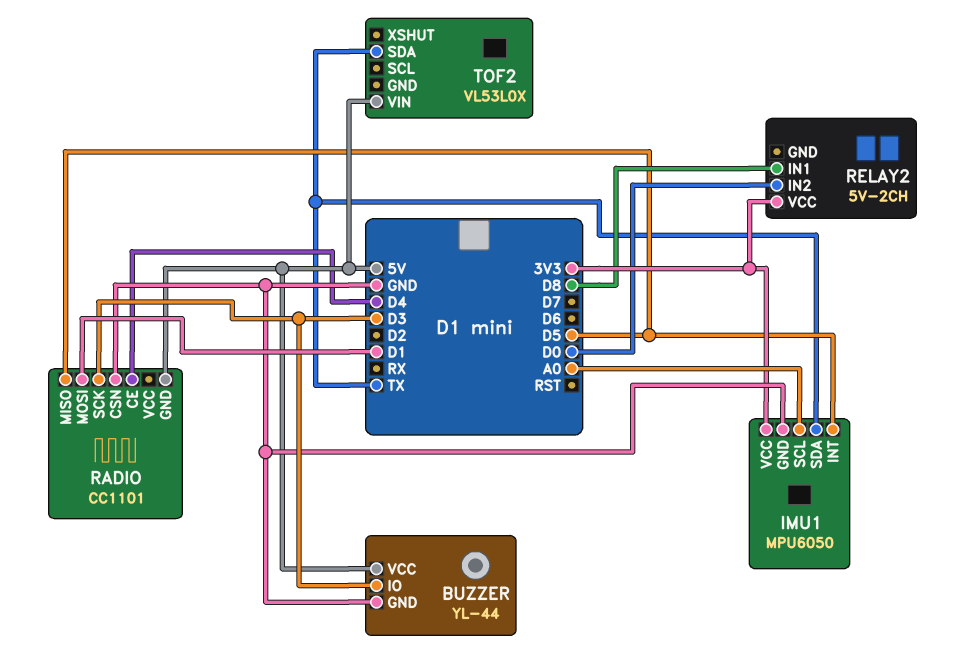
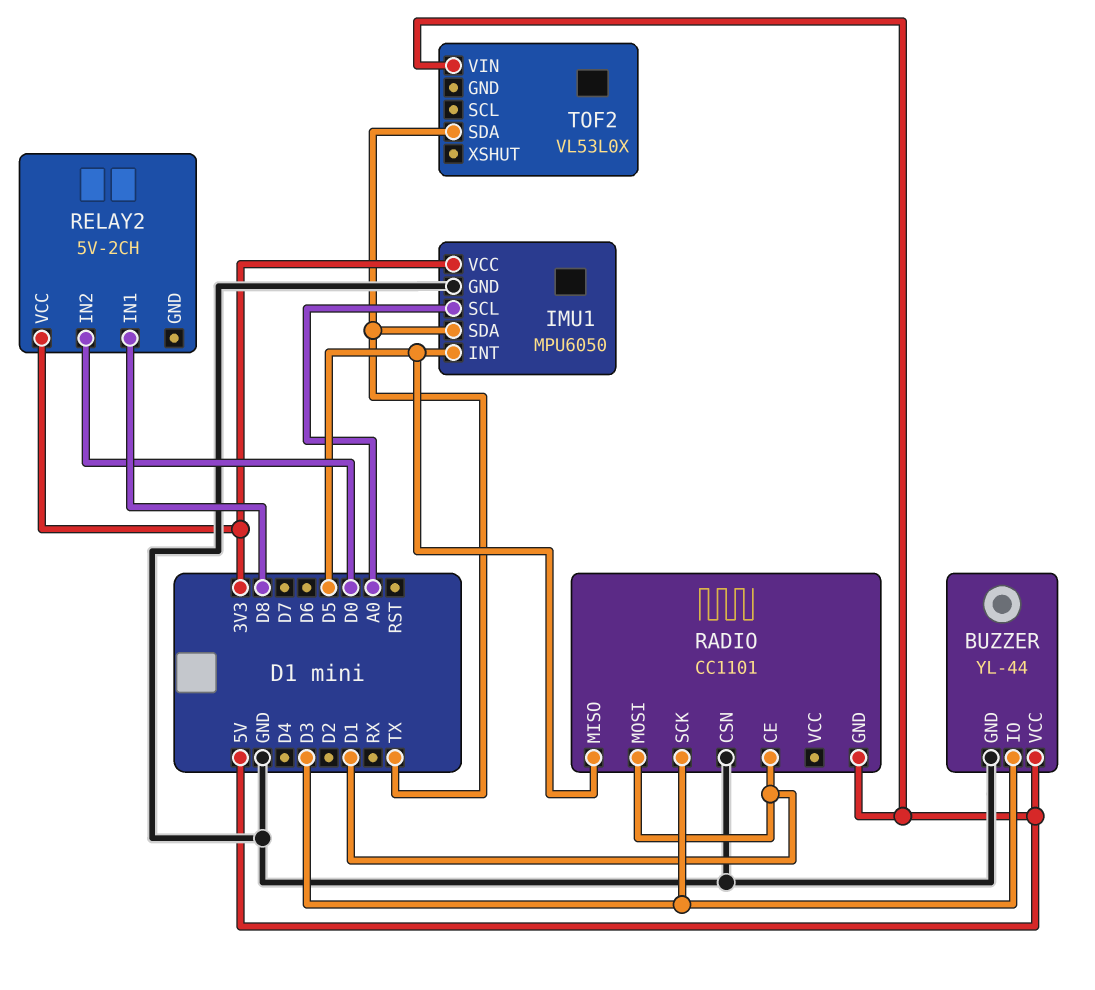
RADIO pin CE: D4 -> D1

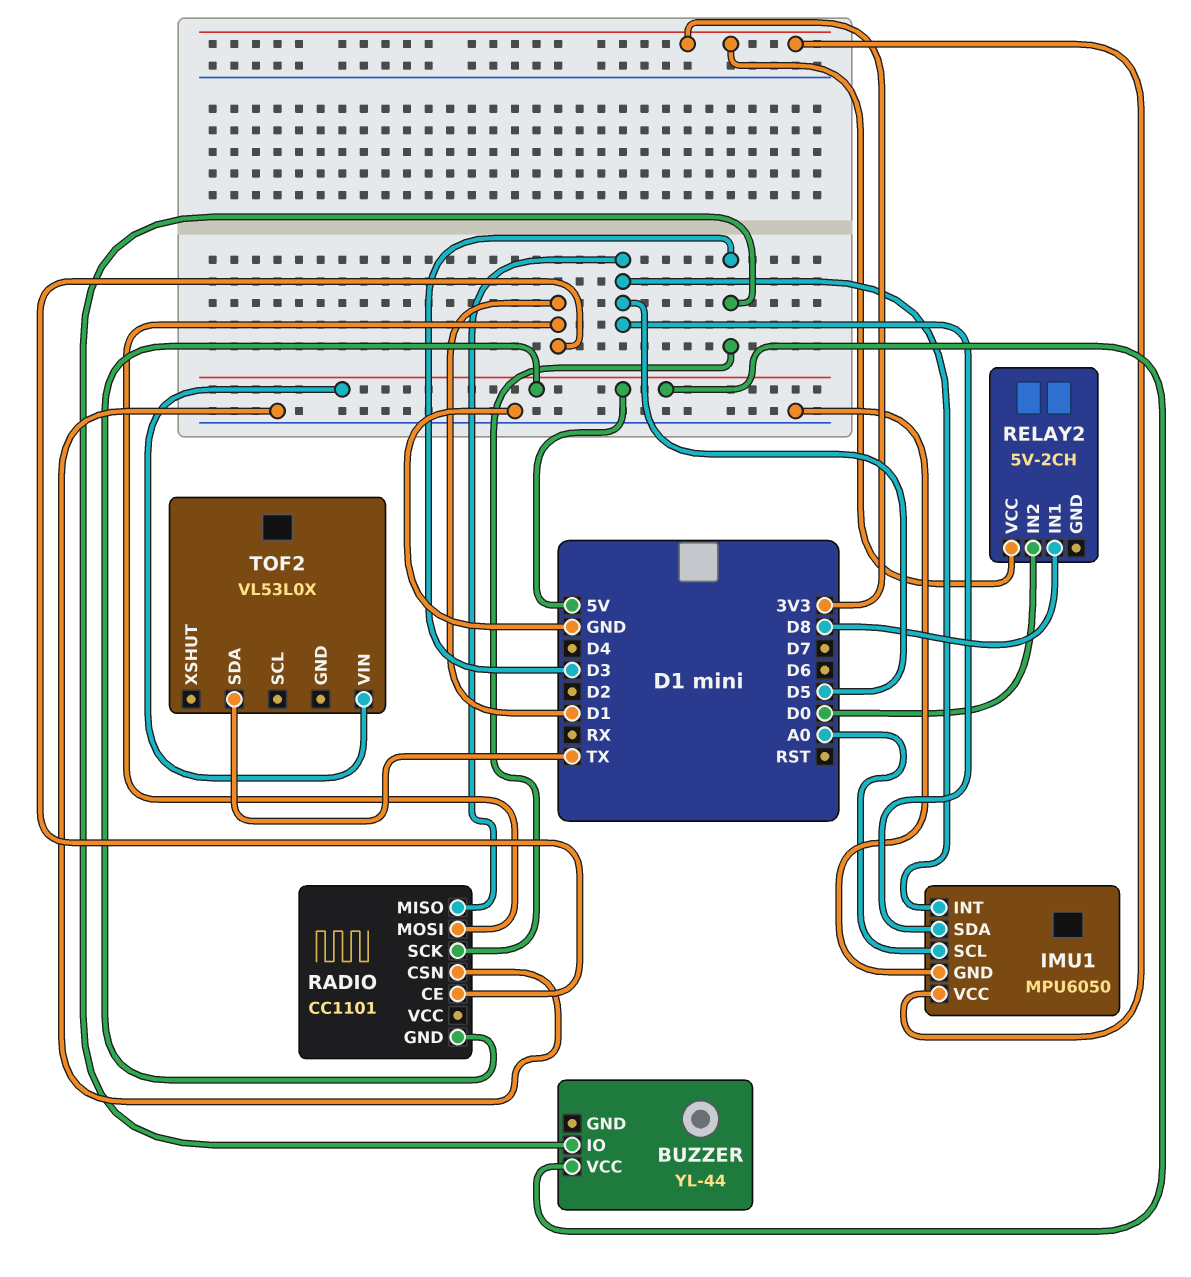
BUZZER pin GND: GND -> none
IMU1 pin SDA: TX -> D5

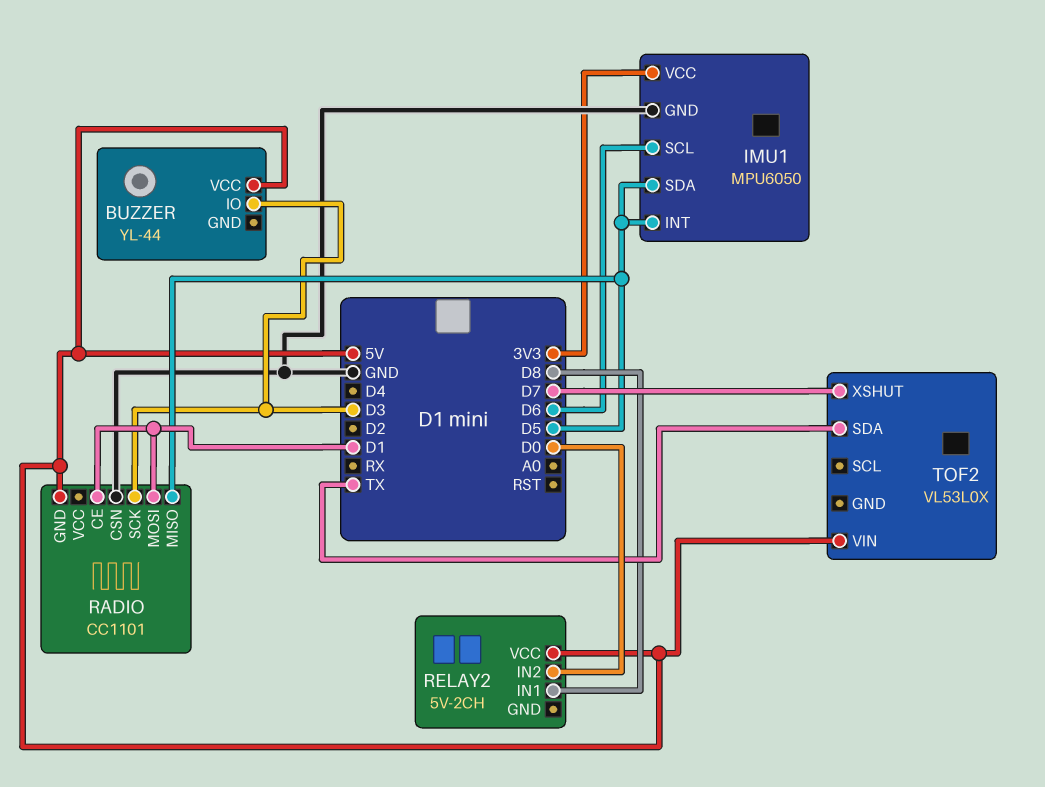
IMU1 pin SCL: A0 -> D6
RELAY2 pin VCC: 3V3 -> 5V
TOF2 pin XSHUT: none -> D7

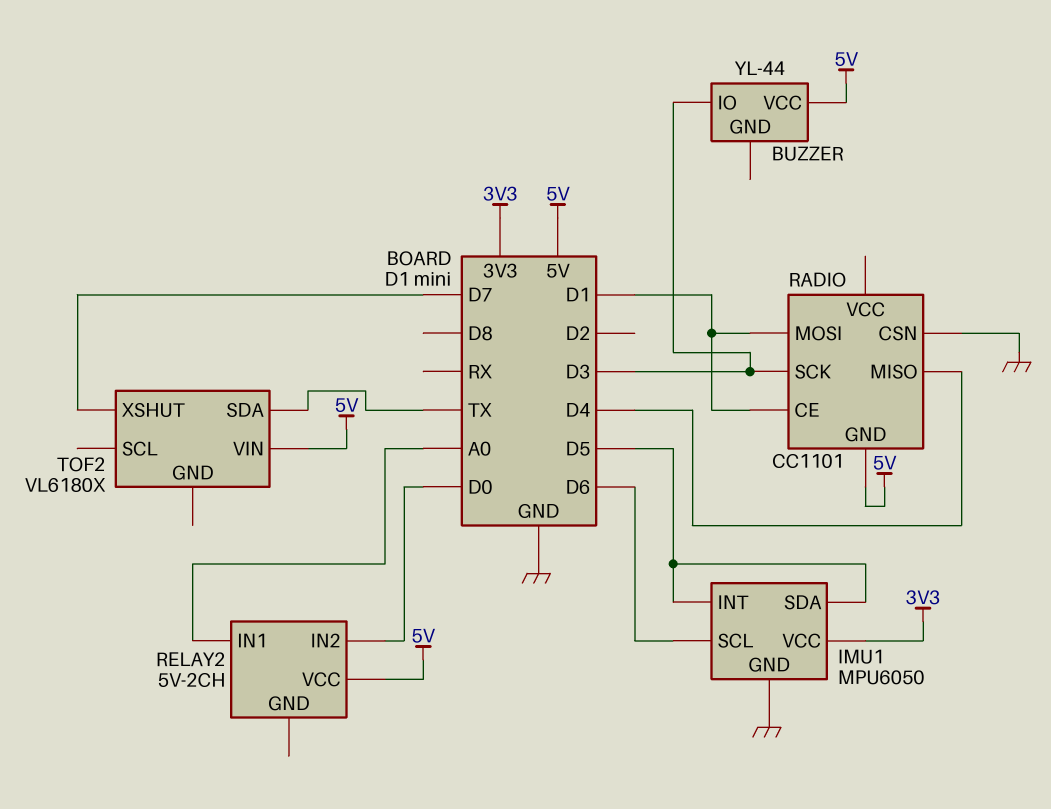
RADIO pin MISO: D5 -> D4
RELAY2 pin IN1: D8 -> A0
TOF2: VL53L0X -> VL6180X

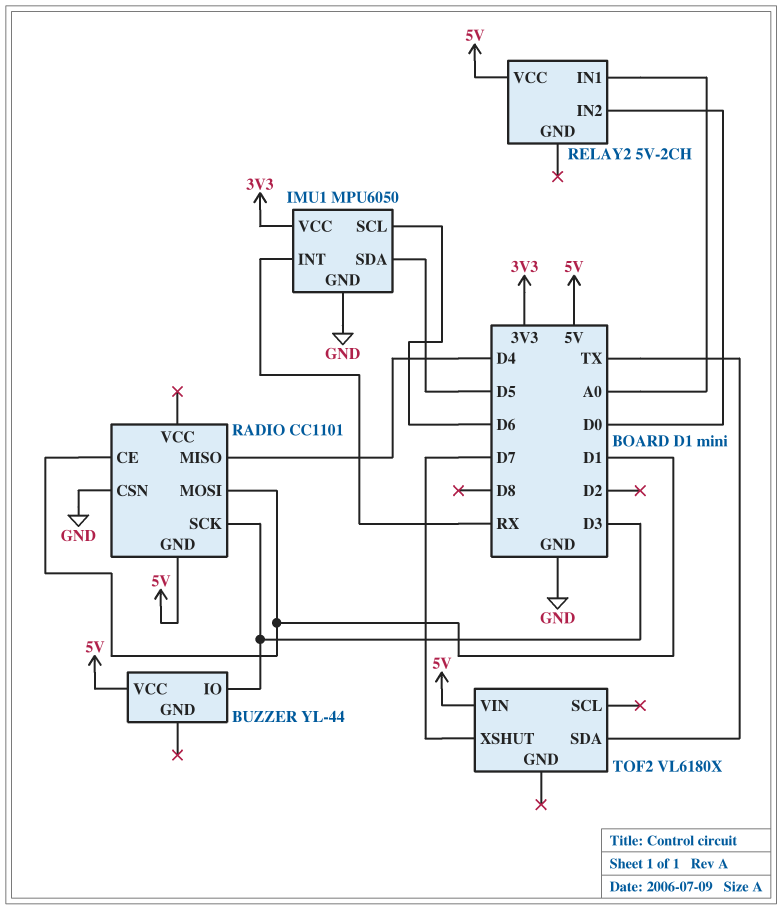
IMU1 pin INT: D5 -> RX

